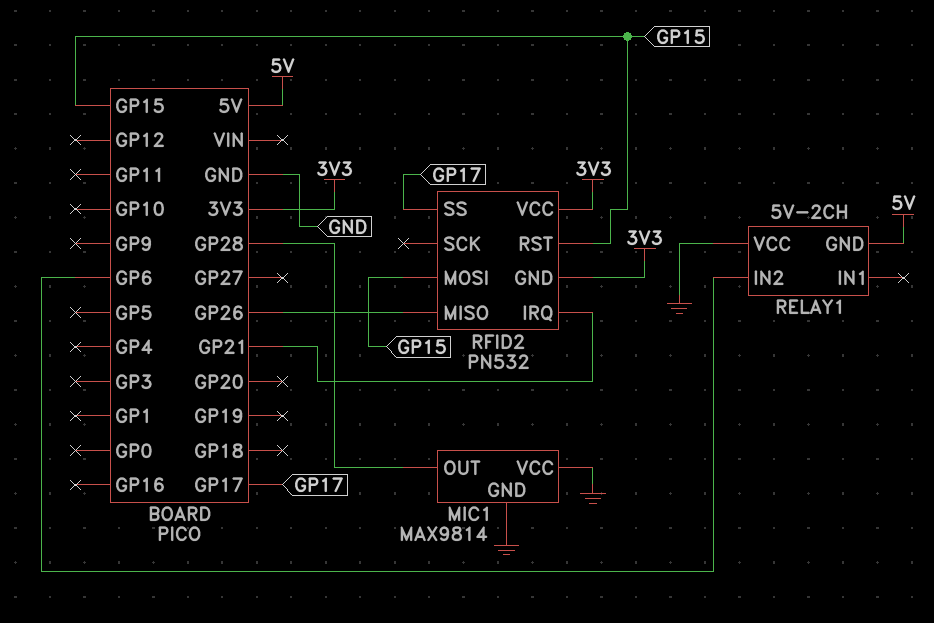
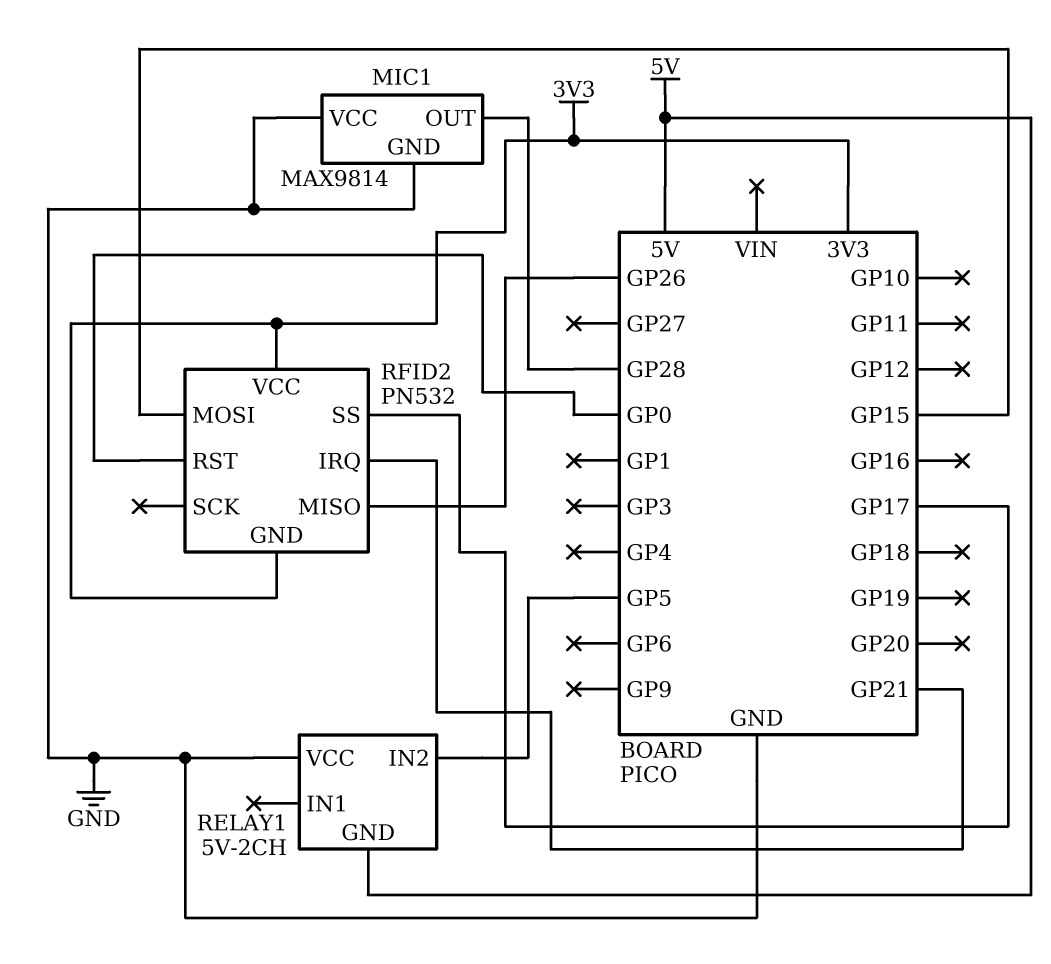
RELAY1 pin IN2: GP6 -> GP5
RFID2 pin RST: GP15 -> GP0

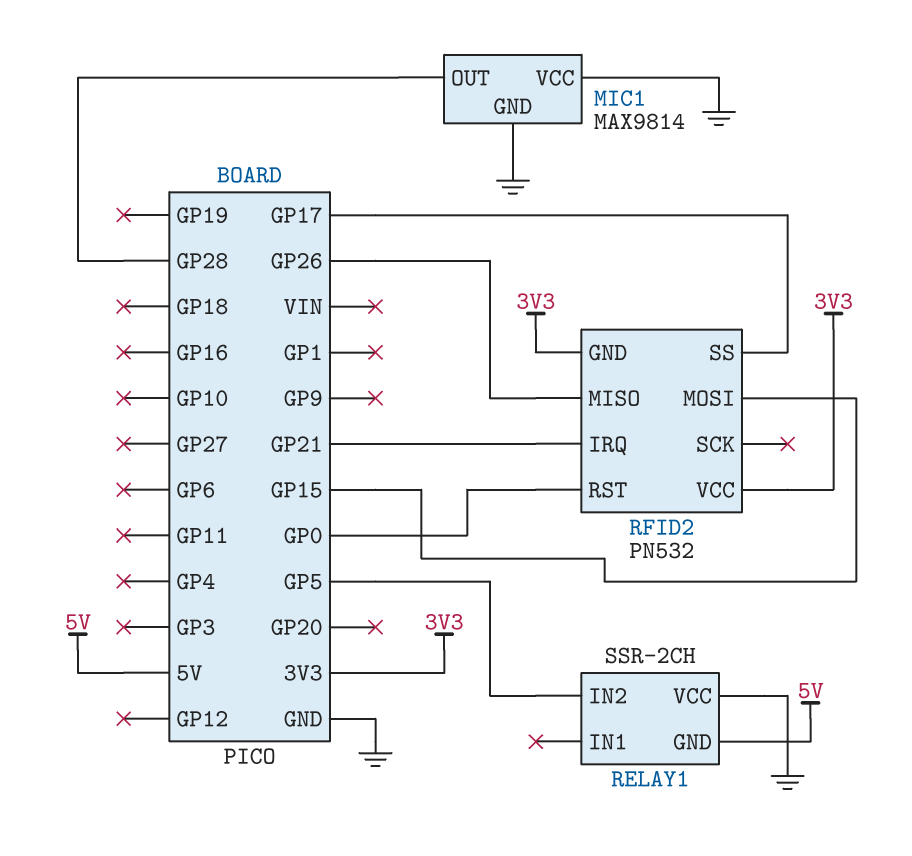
RELAY1: 5V-2CH -> SSR-2CH

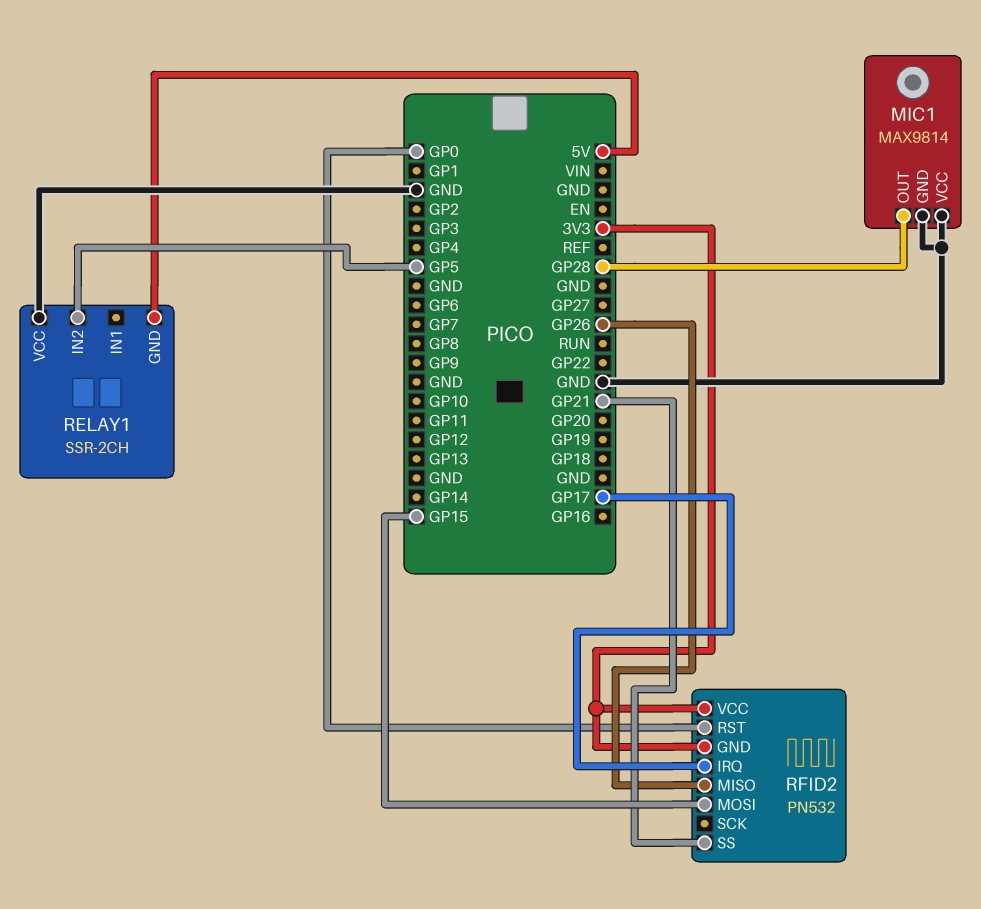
RFID2 pin IRQ: GP21 -> GP17
RFID2 pin SS: GP17 -> GP21

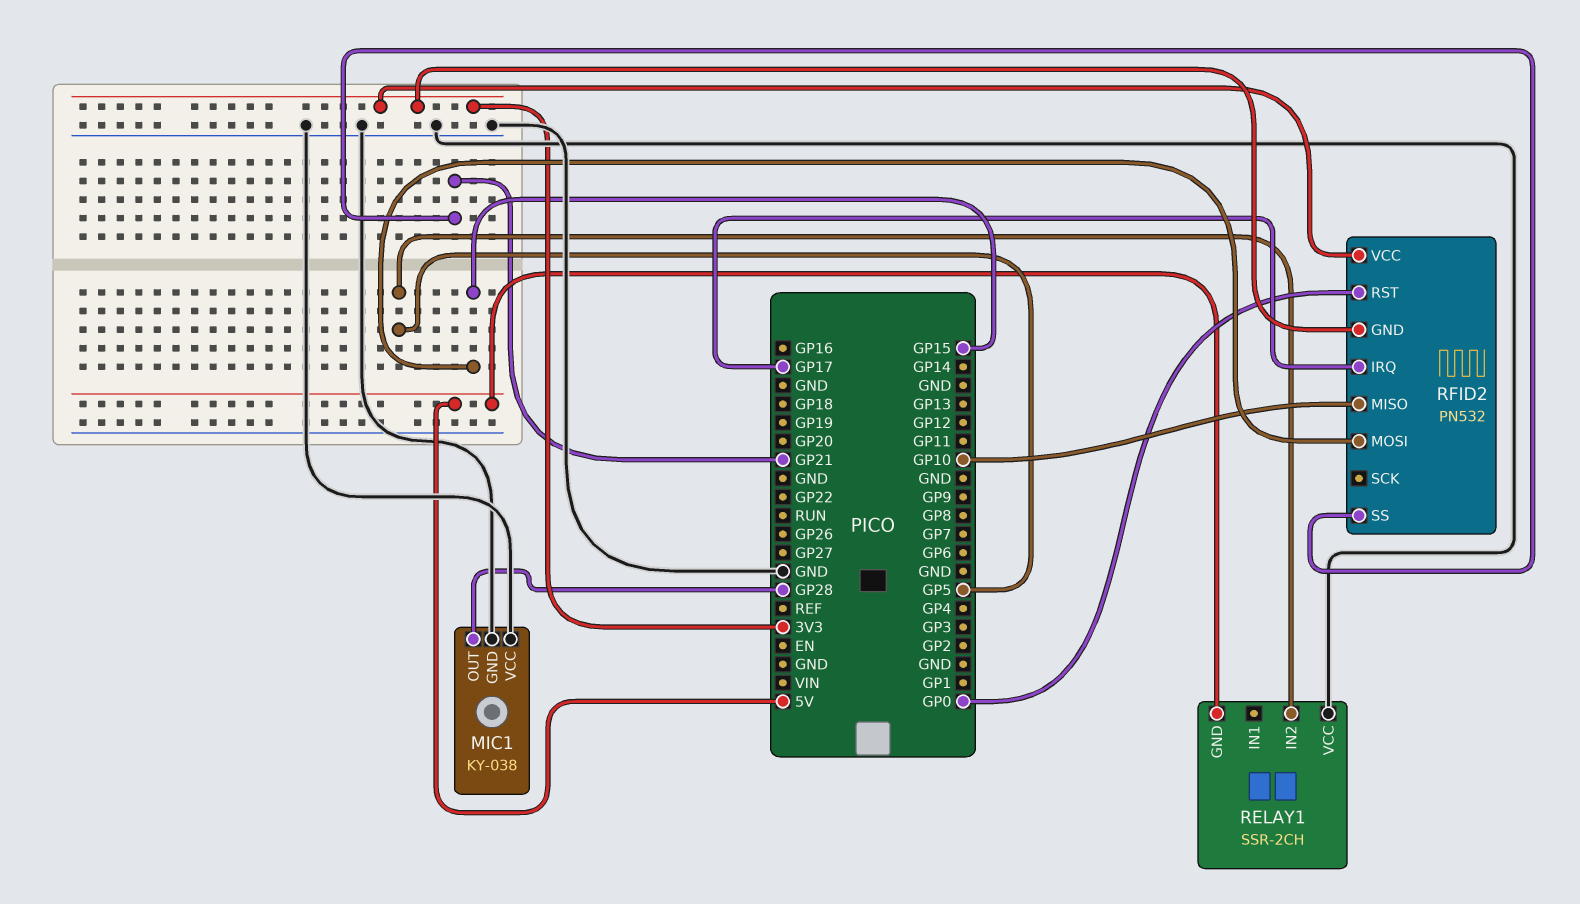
MIC1: MAX9814 -> KY-038
RFID2 pin MISO: GP26 -> GP10

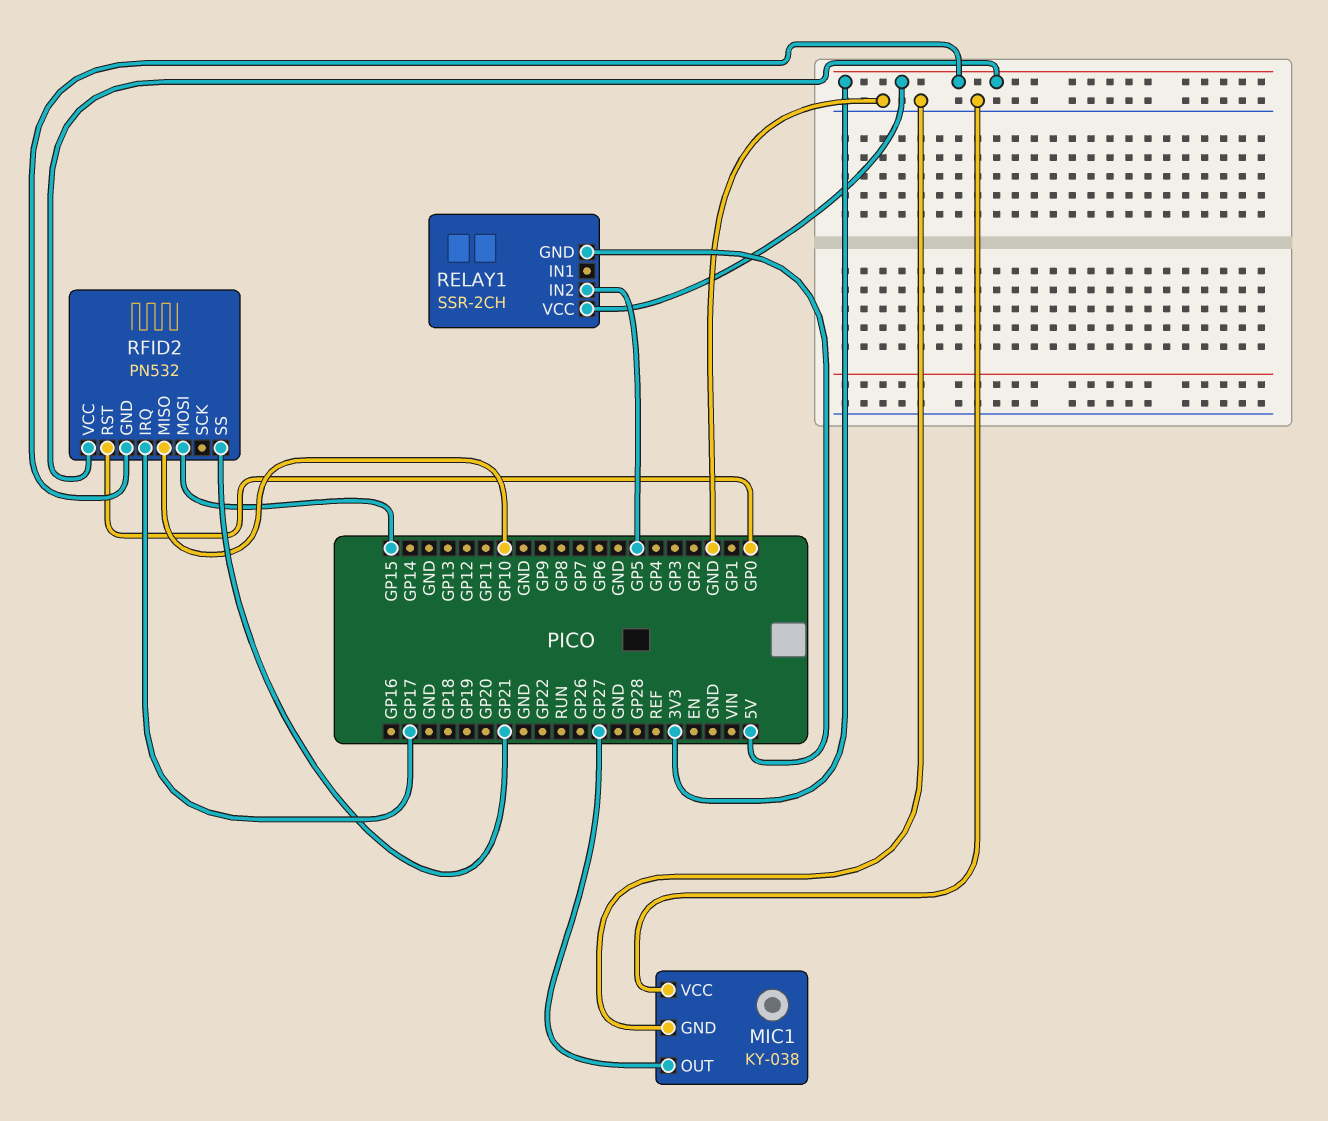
MIC1 pin OUT: GP28 -> GP27
RELAY1 pin VCC: GND -> 3V3

